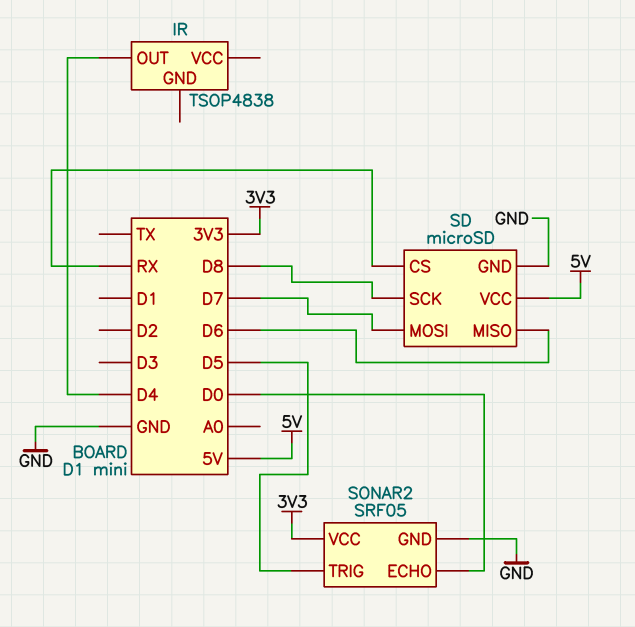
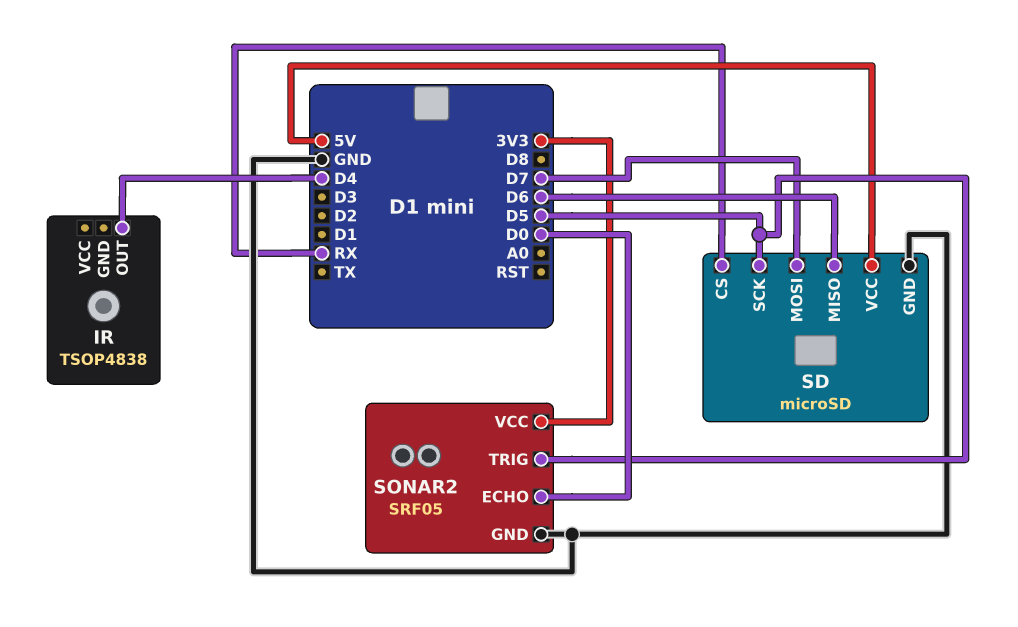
SD pin SCK: D8 -> D5

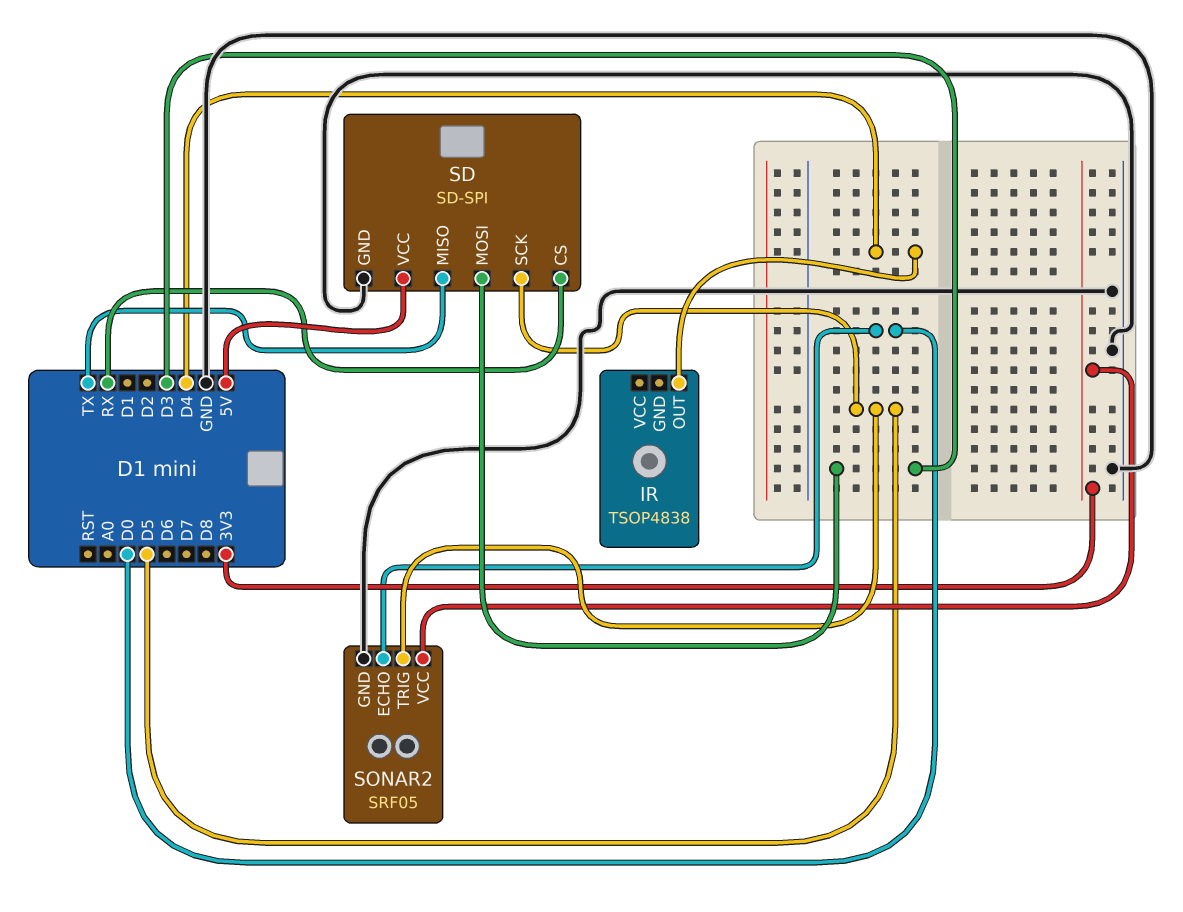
SD: microSD -> SD-SPI
SD pin MISO: D6 -> TX
SD pin MOSI: D7 -> D3

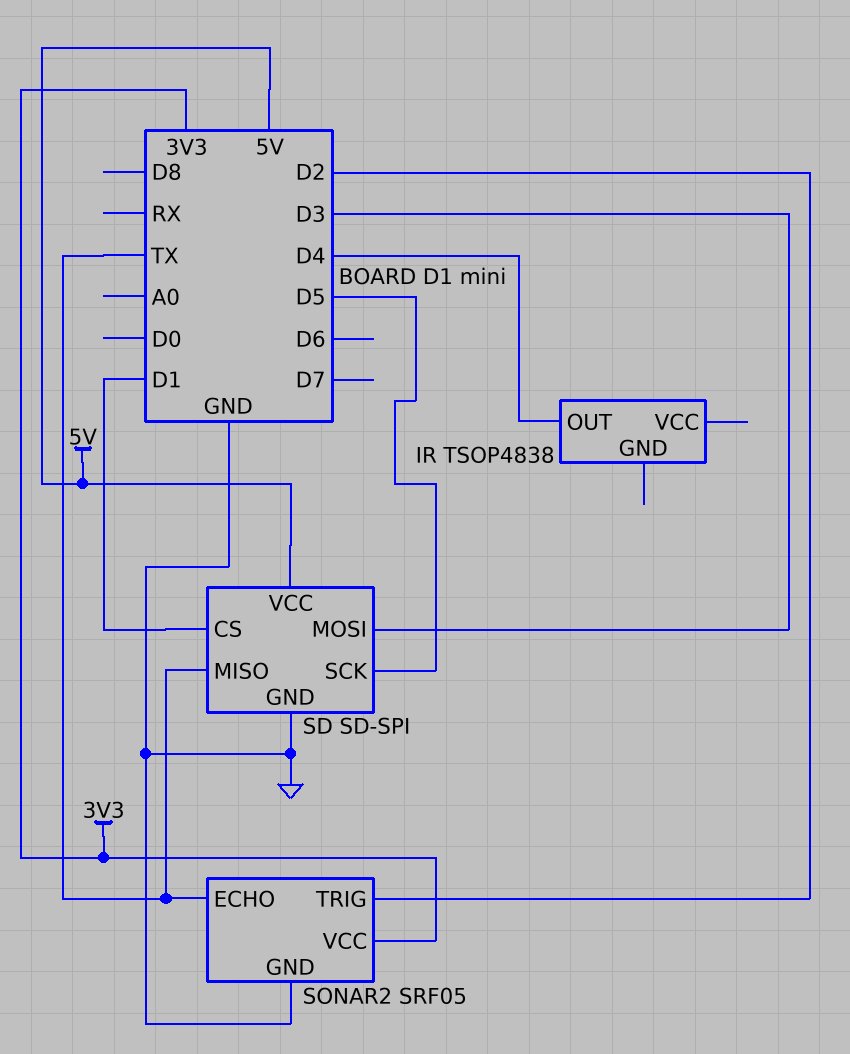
SD pin CS: RX -> D1
SONAR2 pin ECHO: D0 -> TX
SONAR2 pin TRIG: D5 -> D2

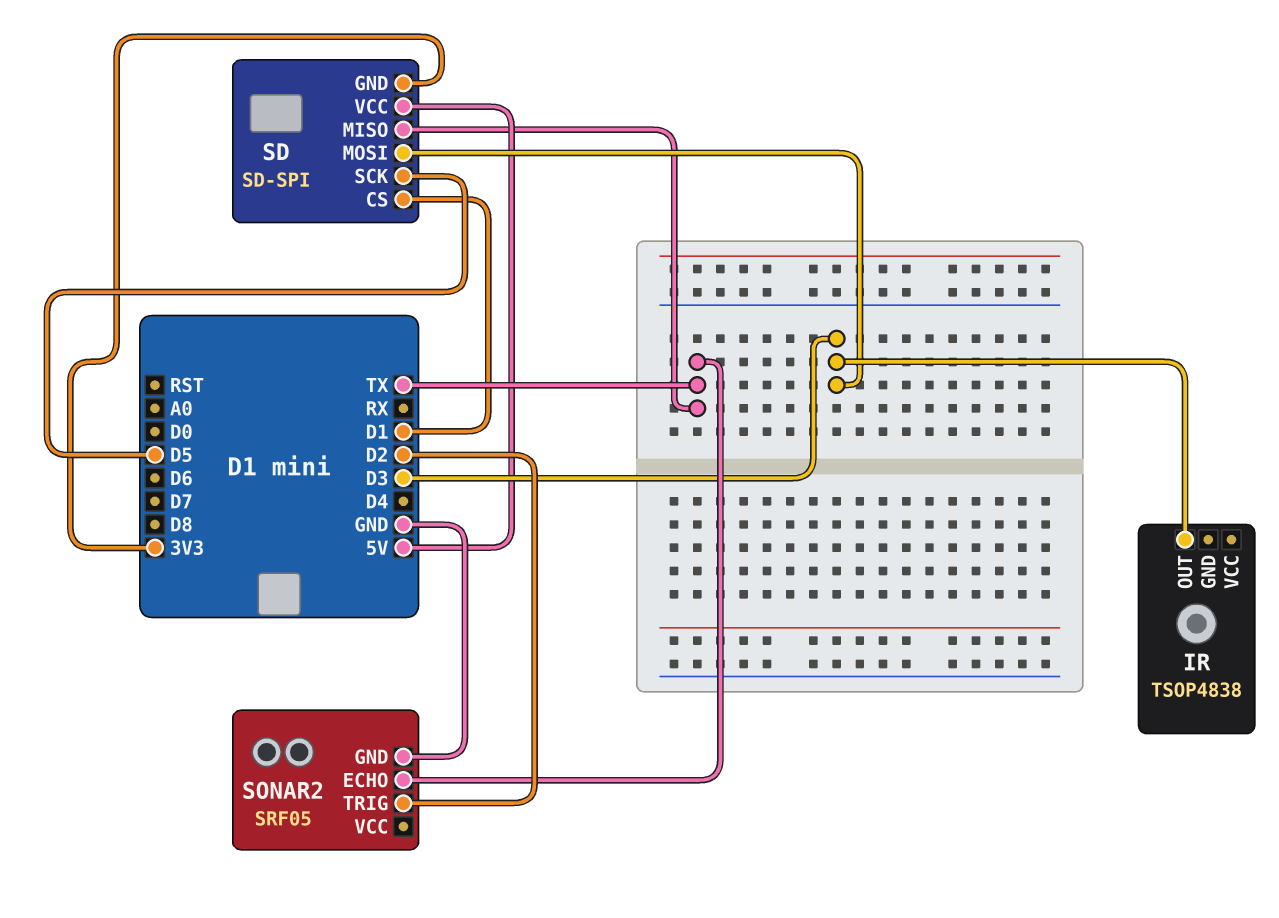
IR pin OUT: D4 -> D3
SD pin GND: GND -> 3V3
SONAR2 pin VCC: 3V3 -> none

